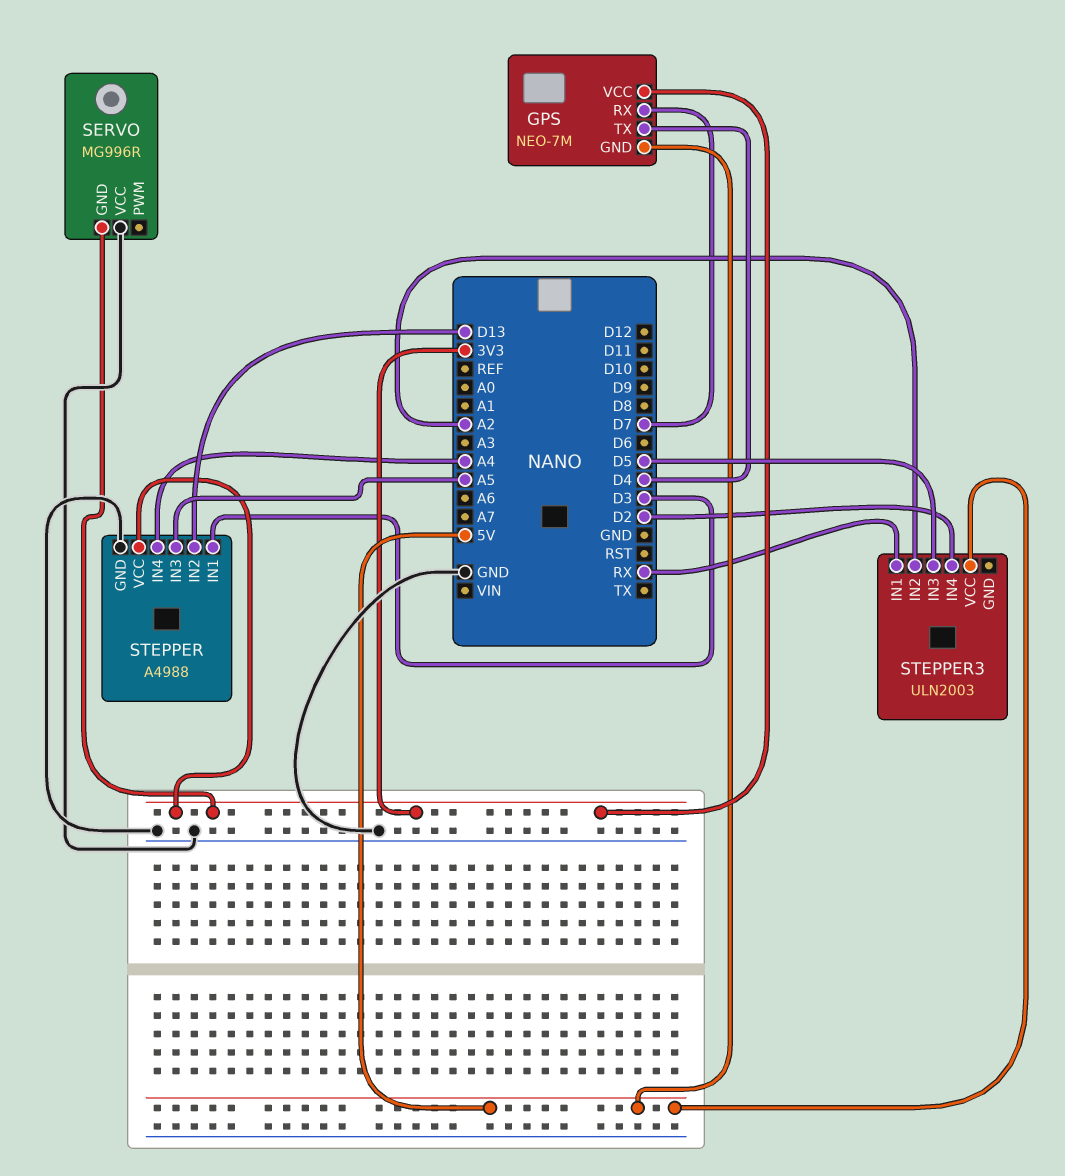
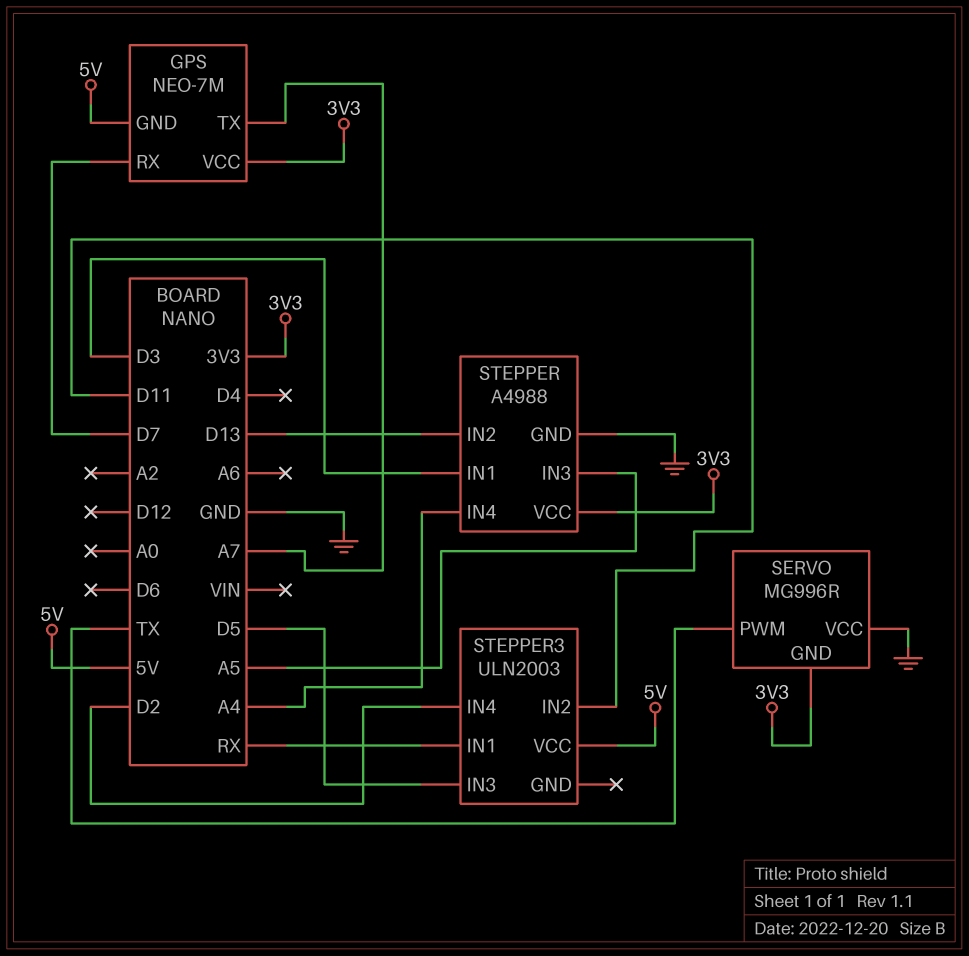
GPS pin TX: D4 -> A7
SERVO pin PWM: none -> TX
STEPPER3 pin IN2: A2 -> D11

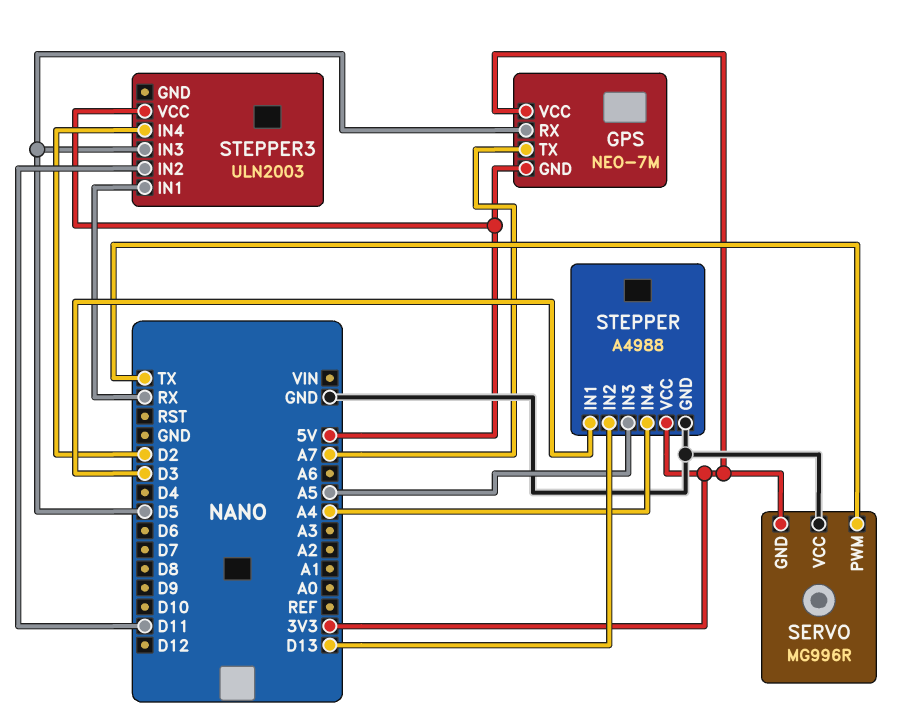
GPS pin RX: D7 -> D5

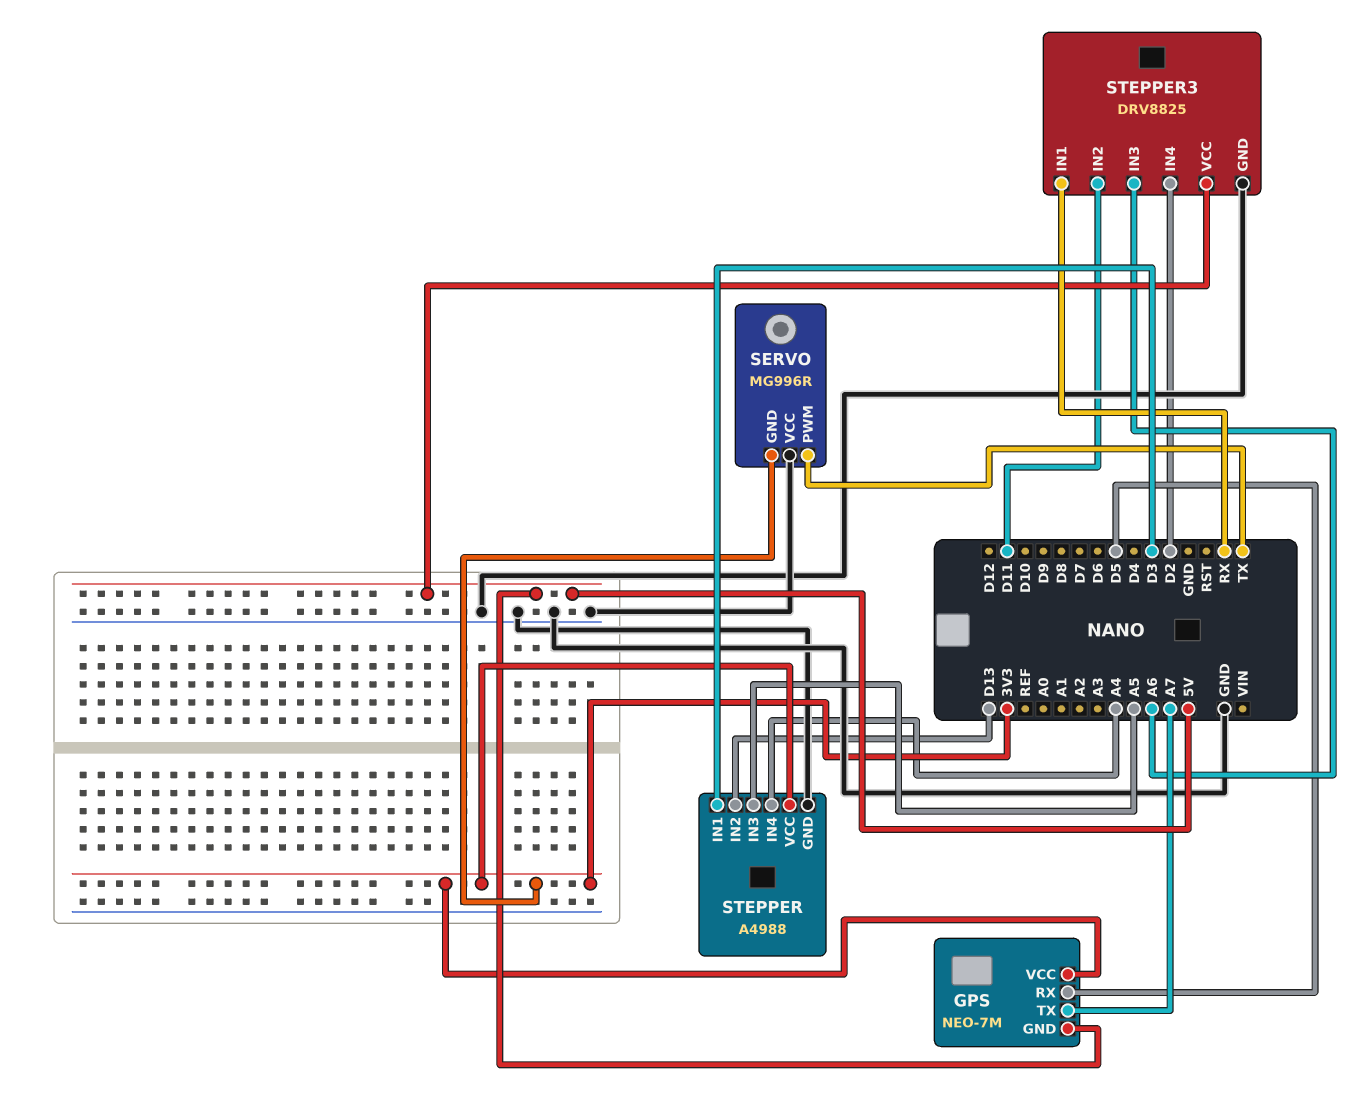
STEPPER3: ULN2003 -> DRV8825
STEPPER3 pin GND: none -> GND
STEPPER3 pin IN3: D5 -> A6

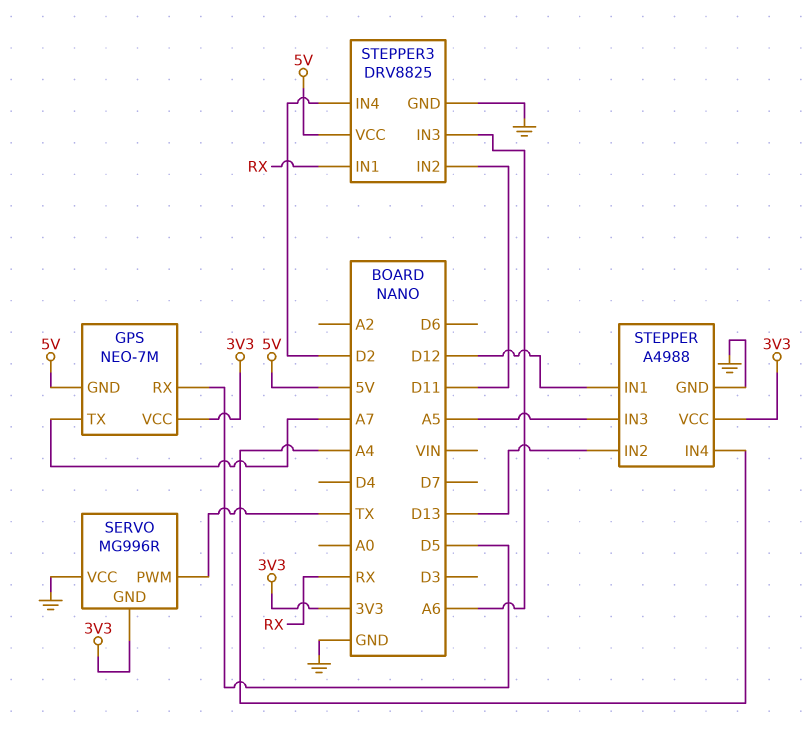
STEPPER pin IN1: D3 -> D12

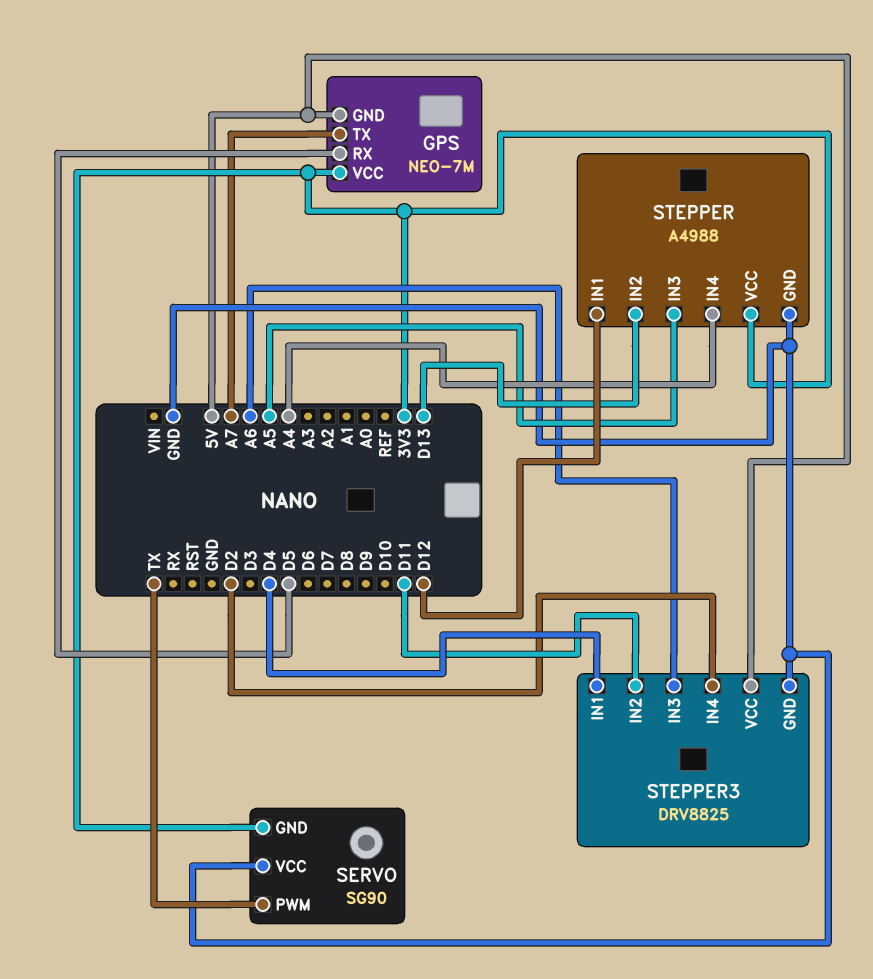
SERVO: MG996R -> SG90
STEPPER3 pin IN1: RX -> D4

